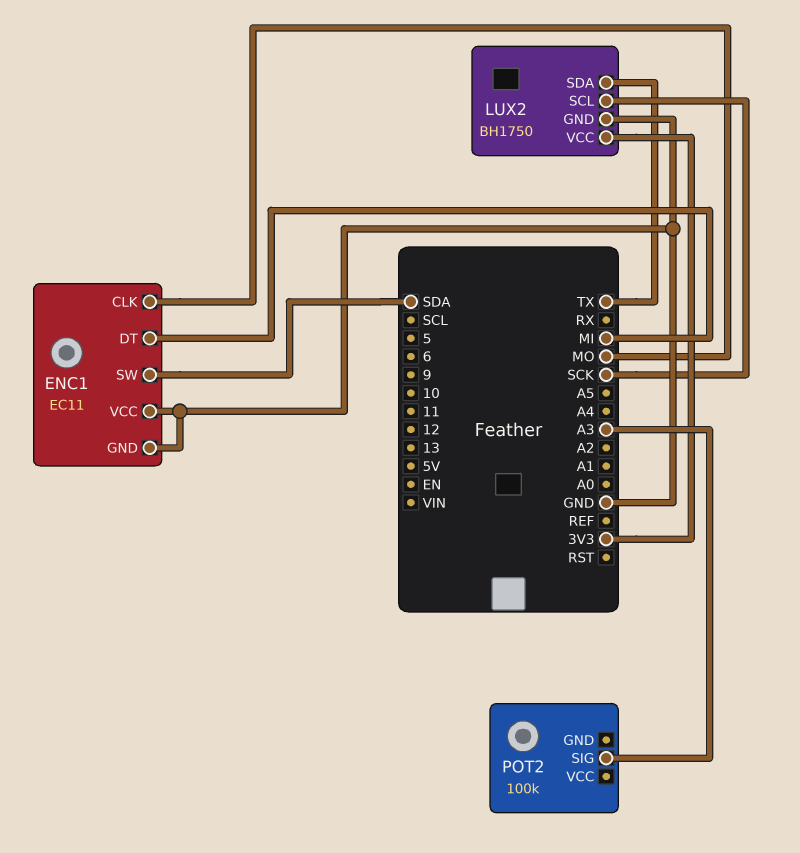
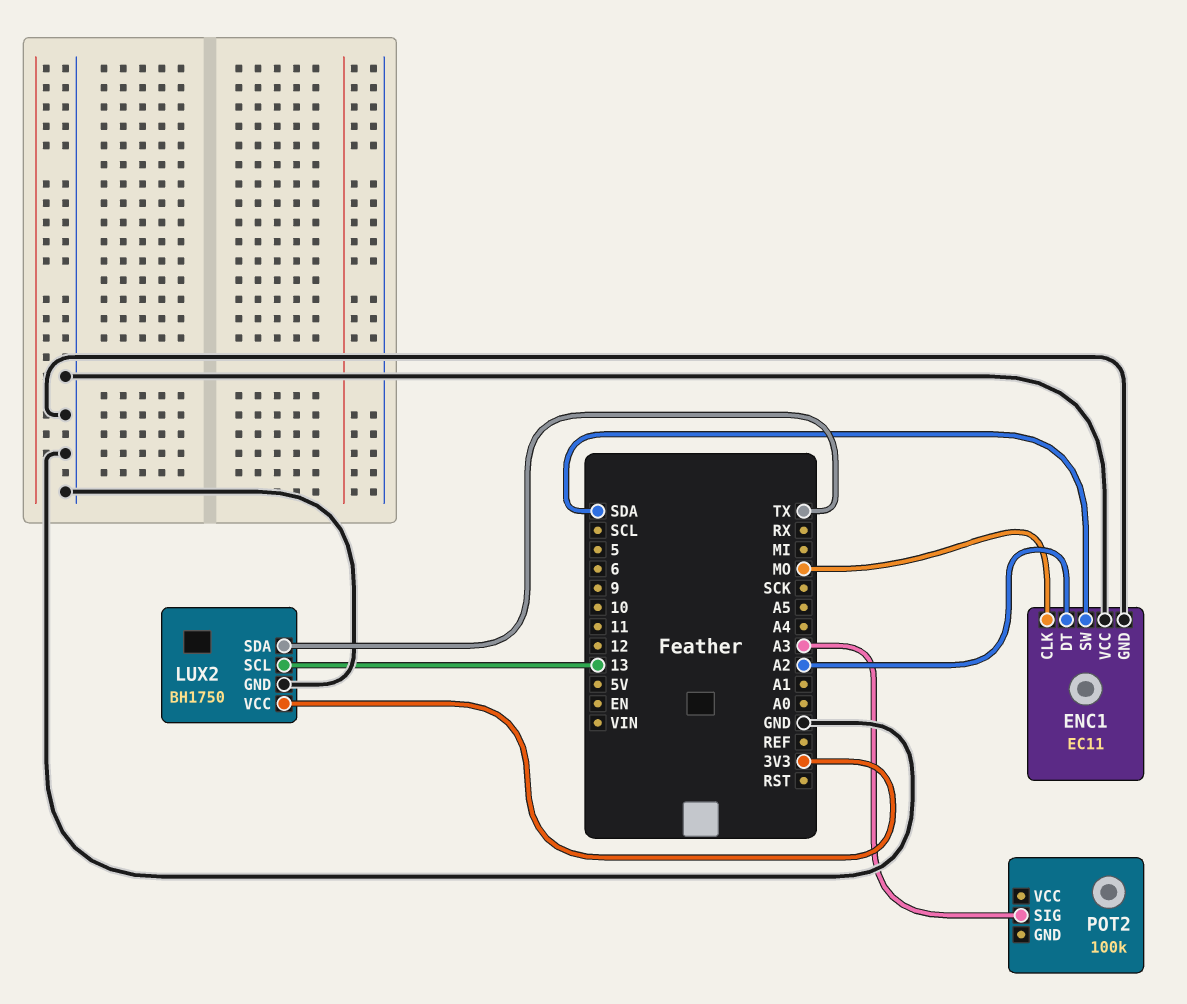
ENC1 pin DT: MI -> A2
LUX2 pin SCL: SCK -> 13

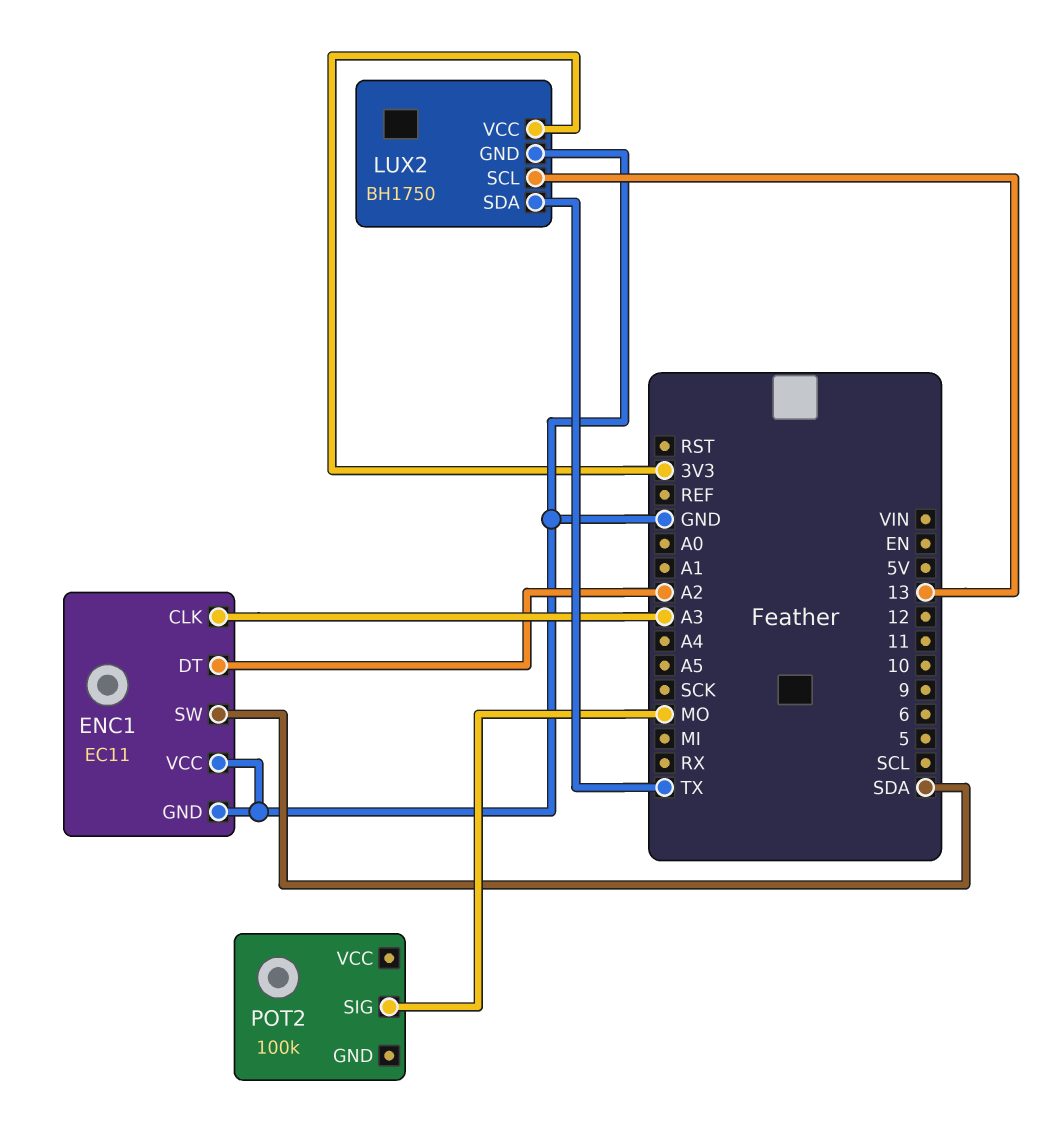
ENC1 pin CLK: MO -> A3
POT2 pin SIG: A3 -> MO

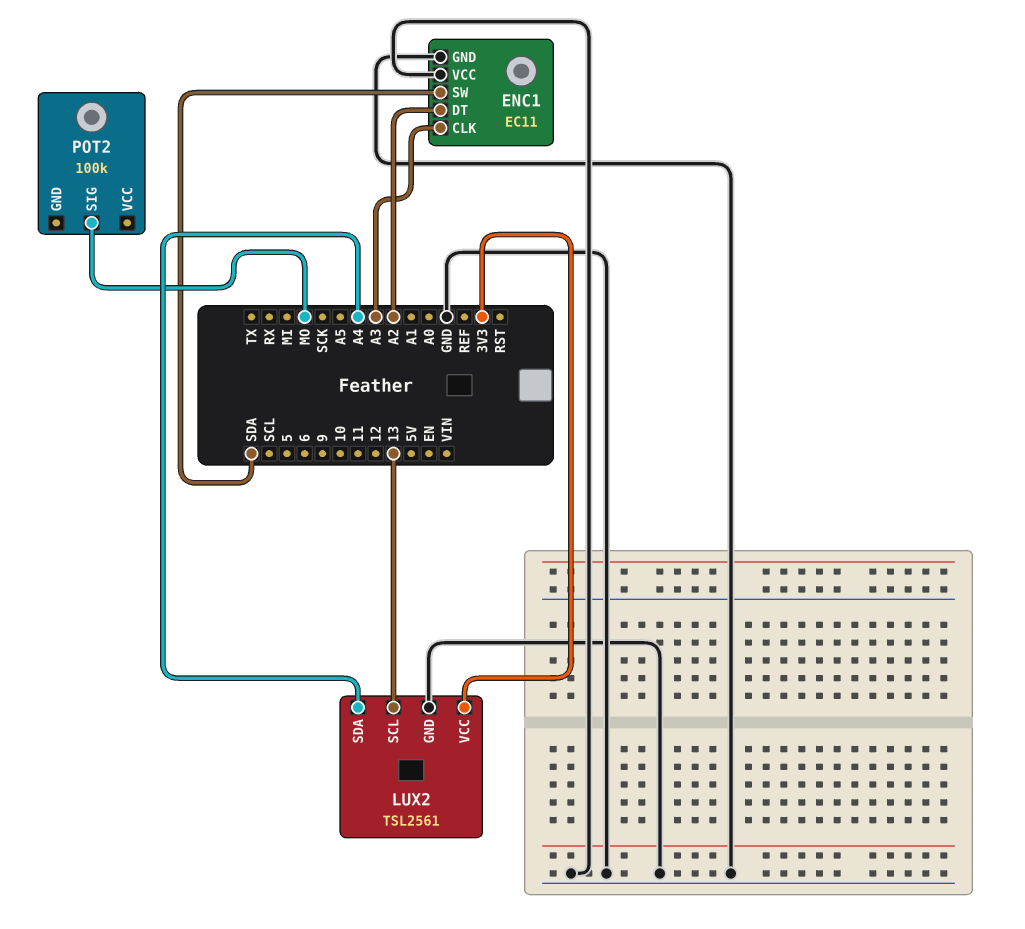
LUX2: BH1750 -> TSL2561
LUX2 pin SDA: TX -> A4

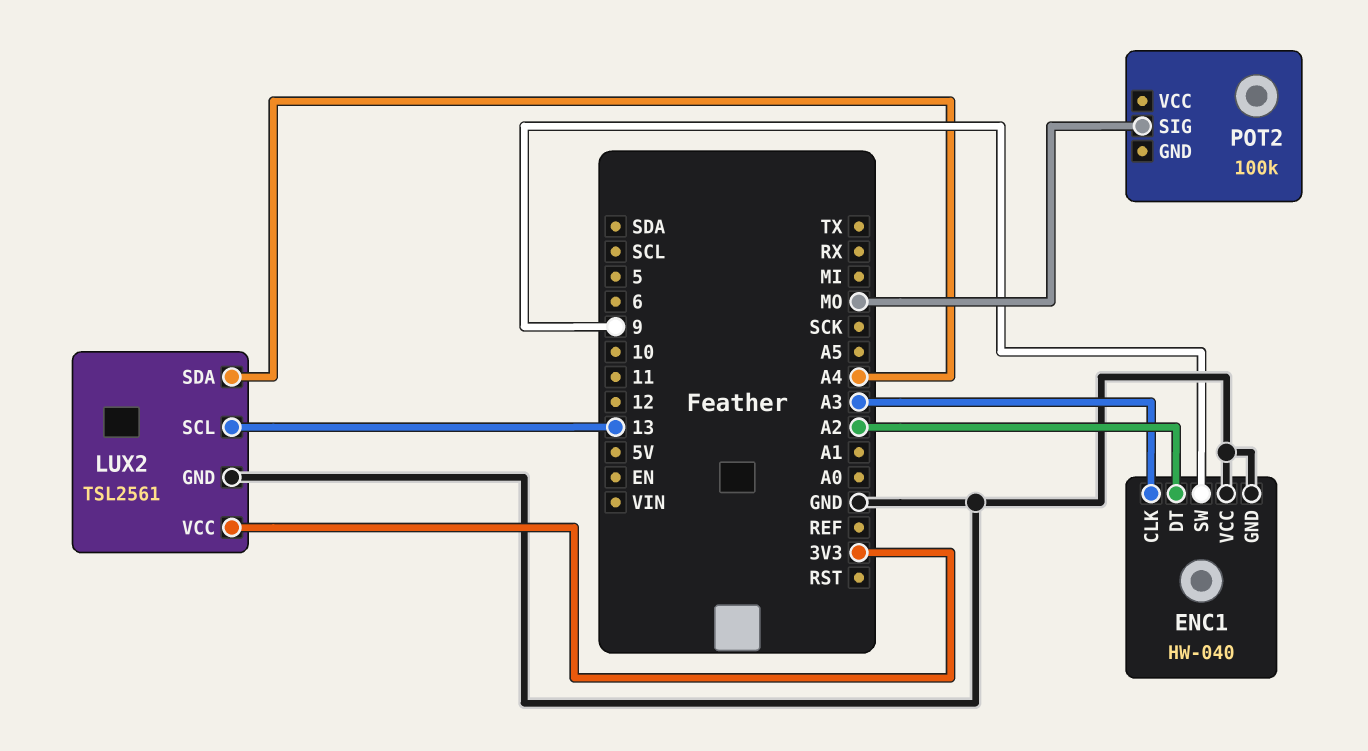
ENC1: EC11 -> HW-040
ENC1 pin SW: SDA -> 9

